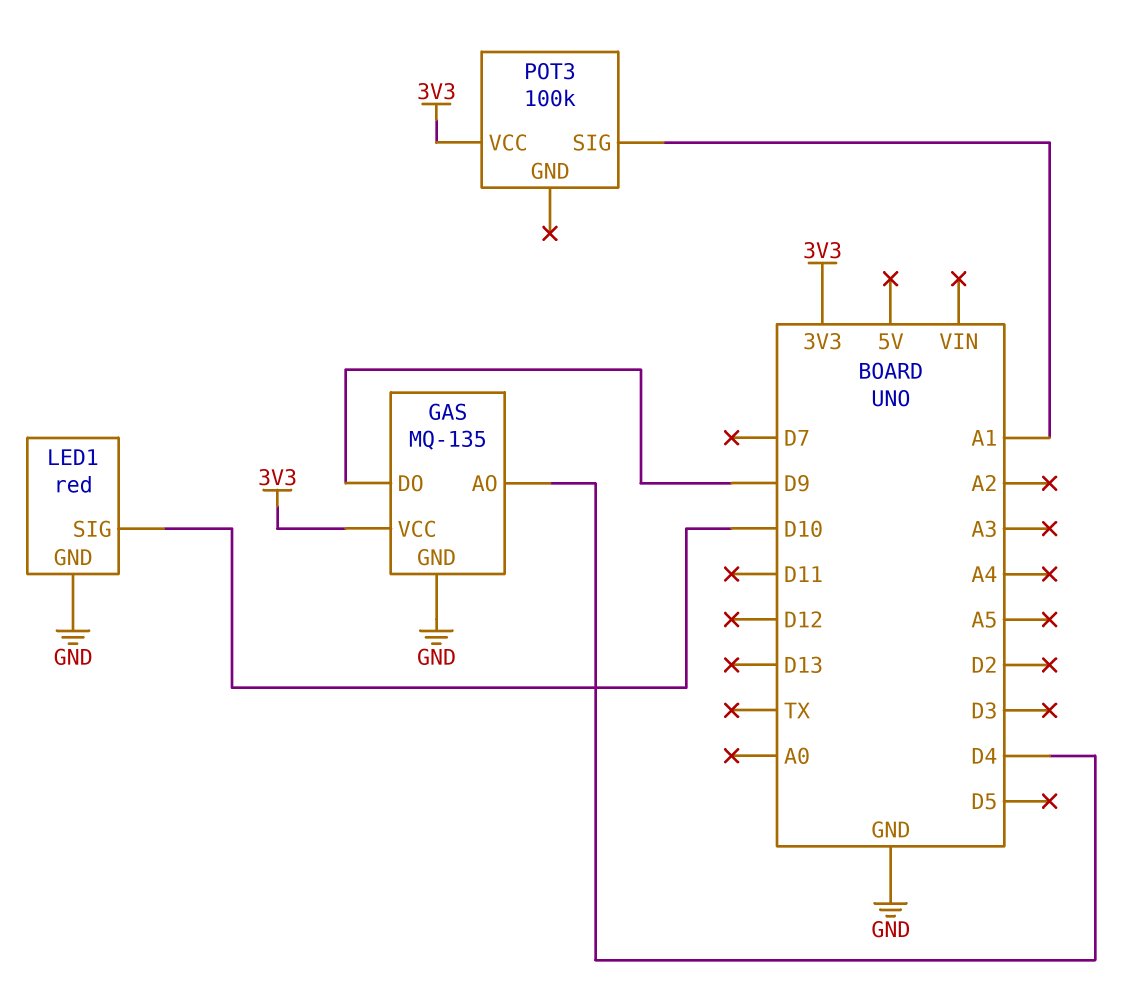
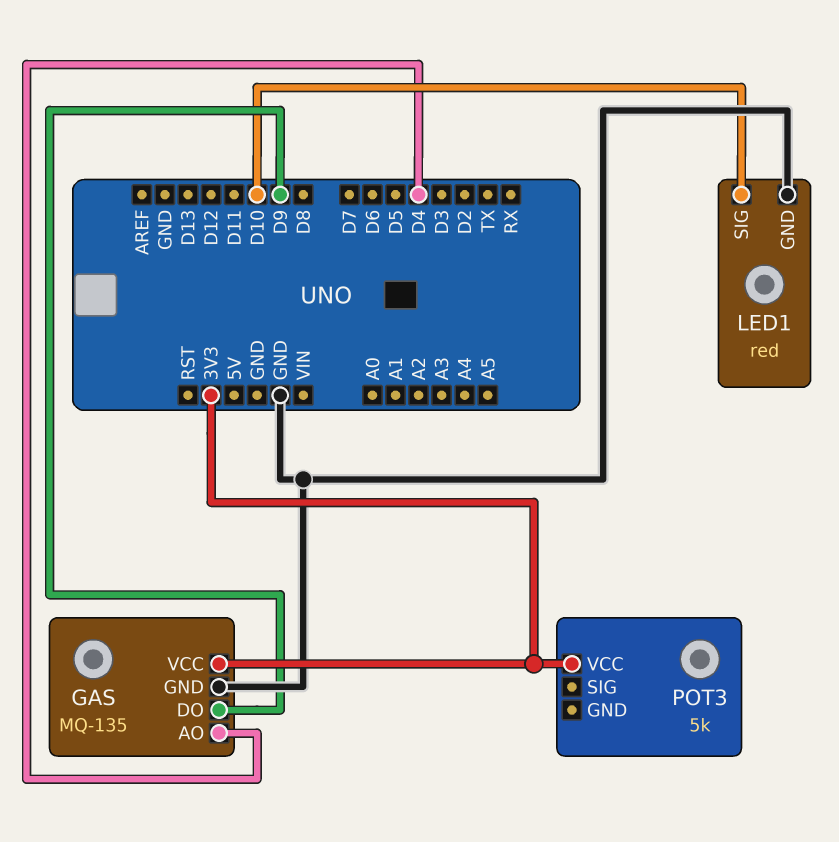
POT3: 100k -> 5k
POT3 pin SIG: A1 -> none

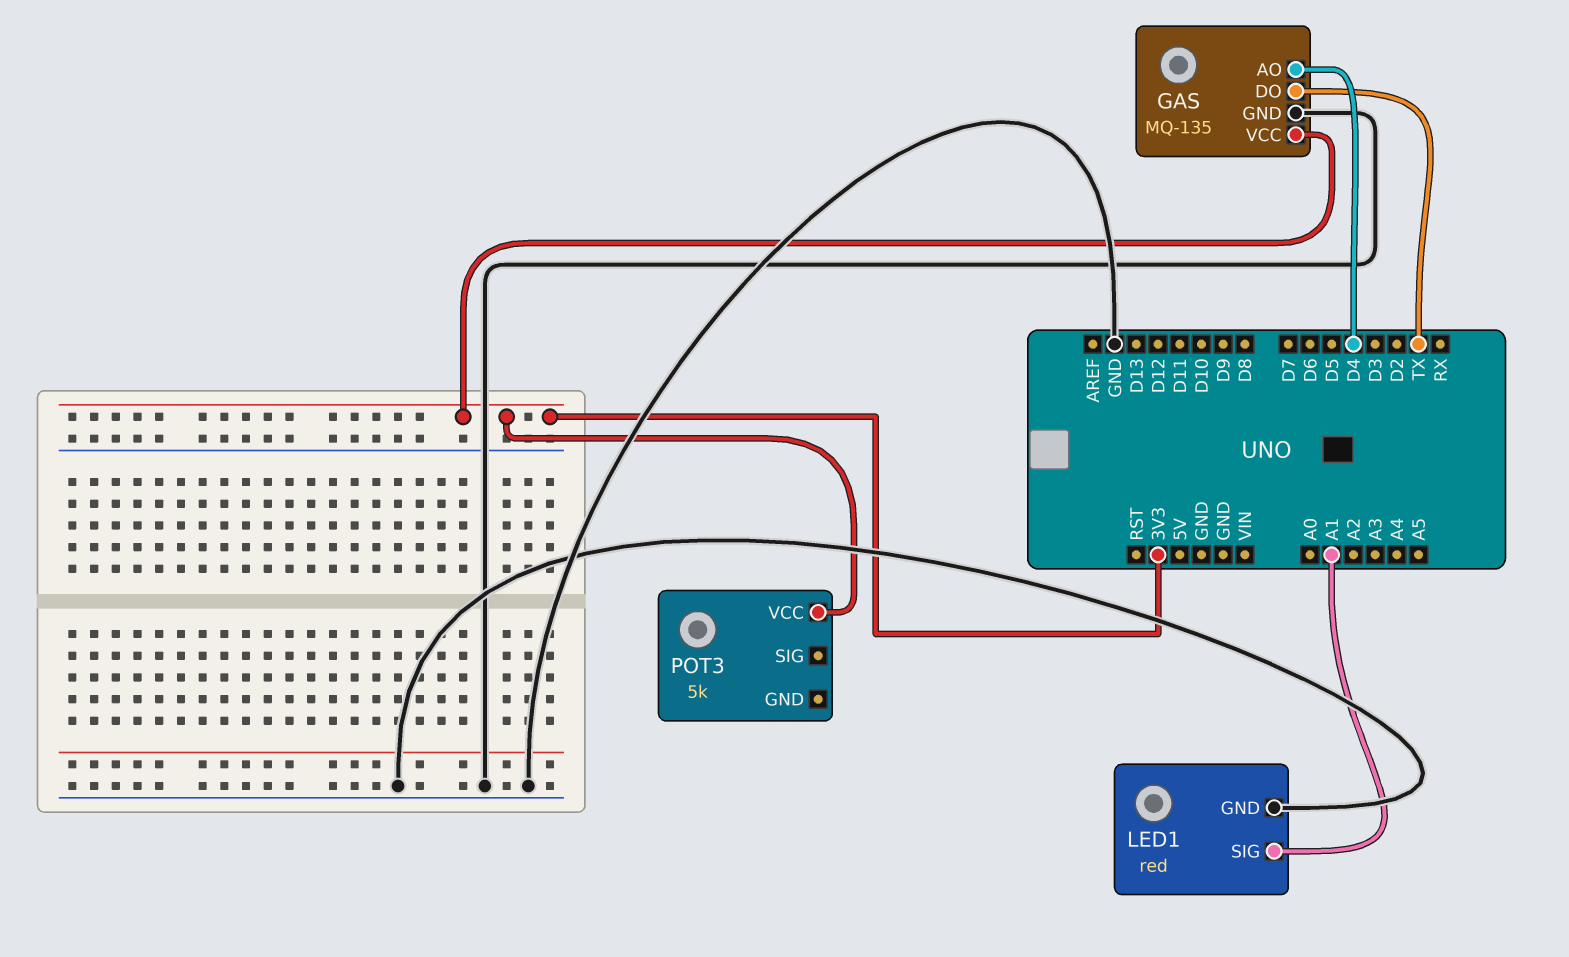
GAS pin DO: D9 -> TX
LED1 pin SIG: D10 -> A1

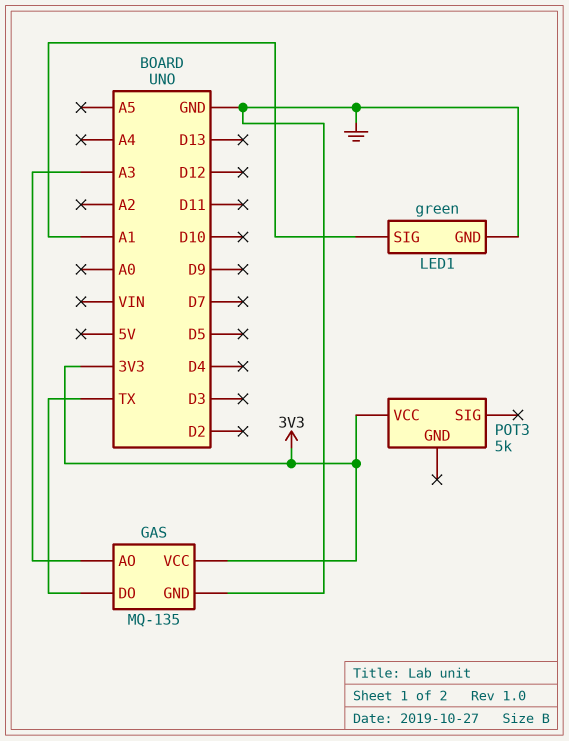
GAS pin AO: D4 -> A3
LED1: red -> green

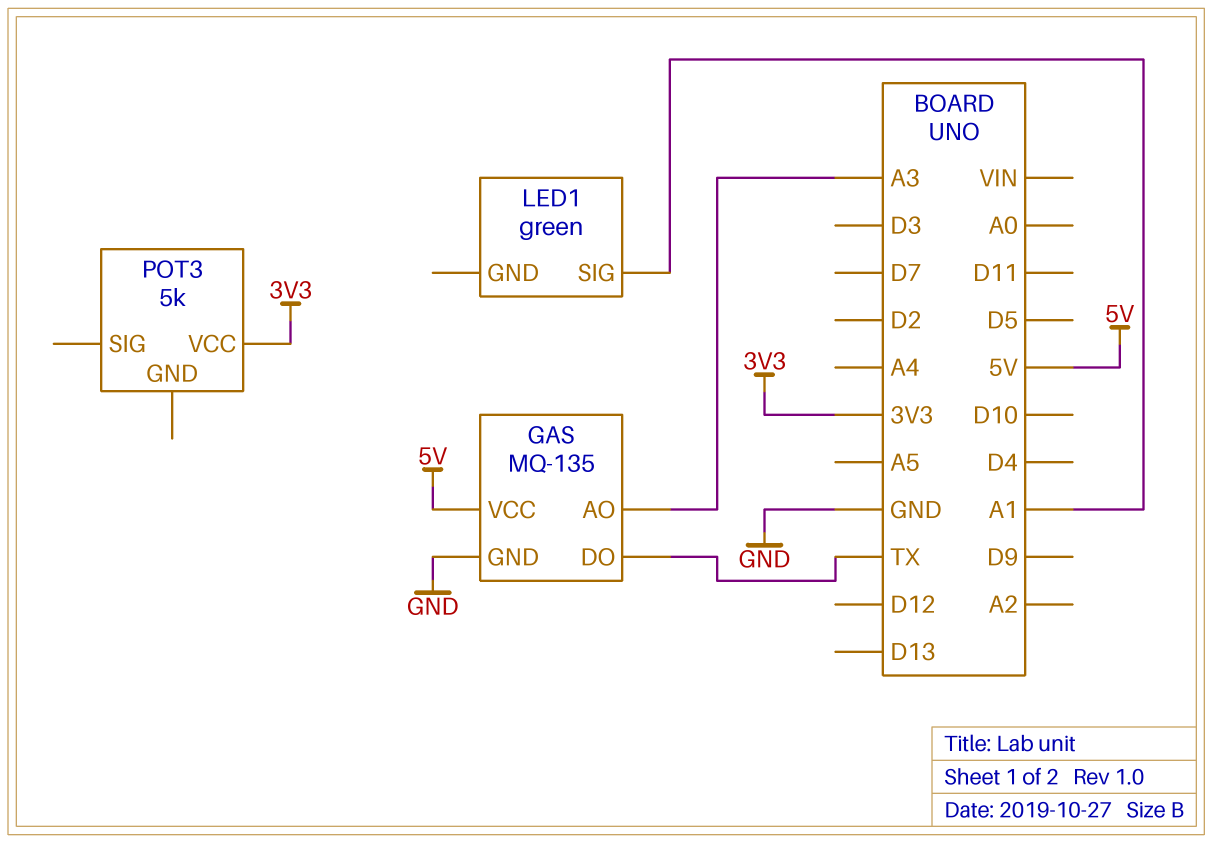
GAS pin VCC: 3V3 -> 5V
LED1 pin GND: GND -> none

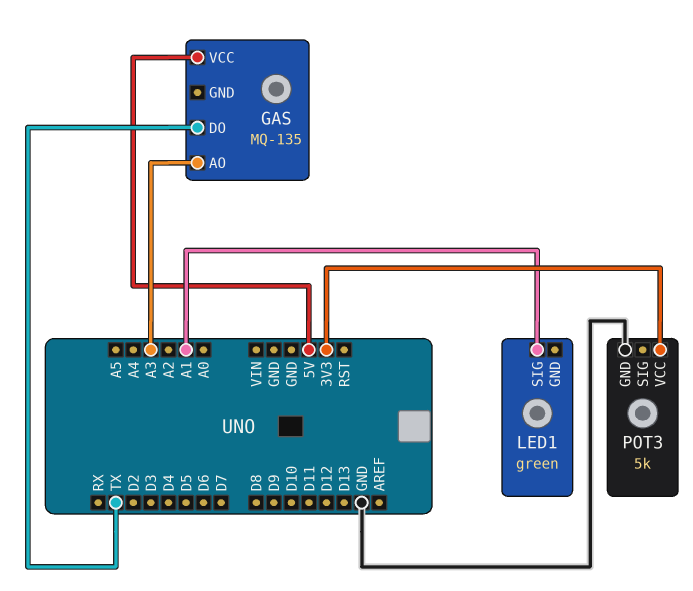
GAS pin GND: GND -> none
POT3 pin GND: none -> GND

